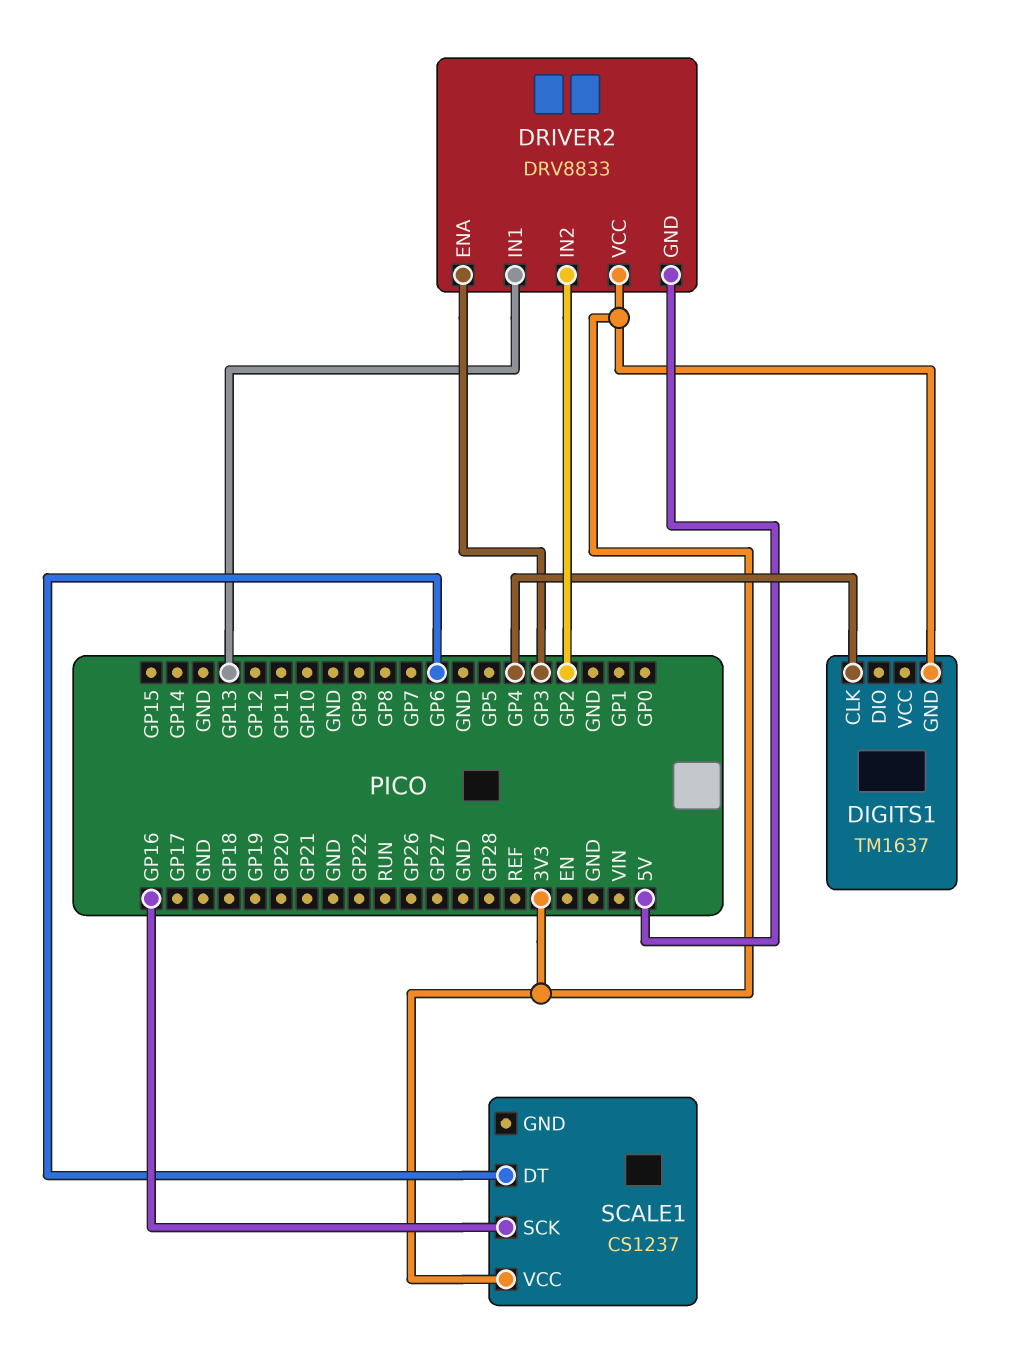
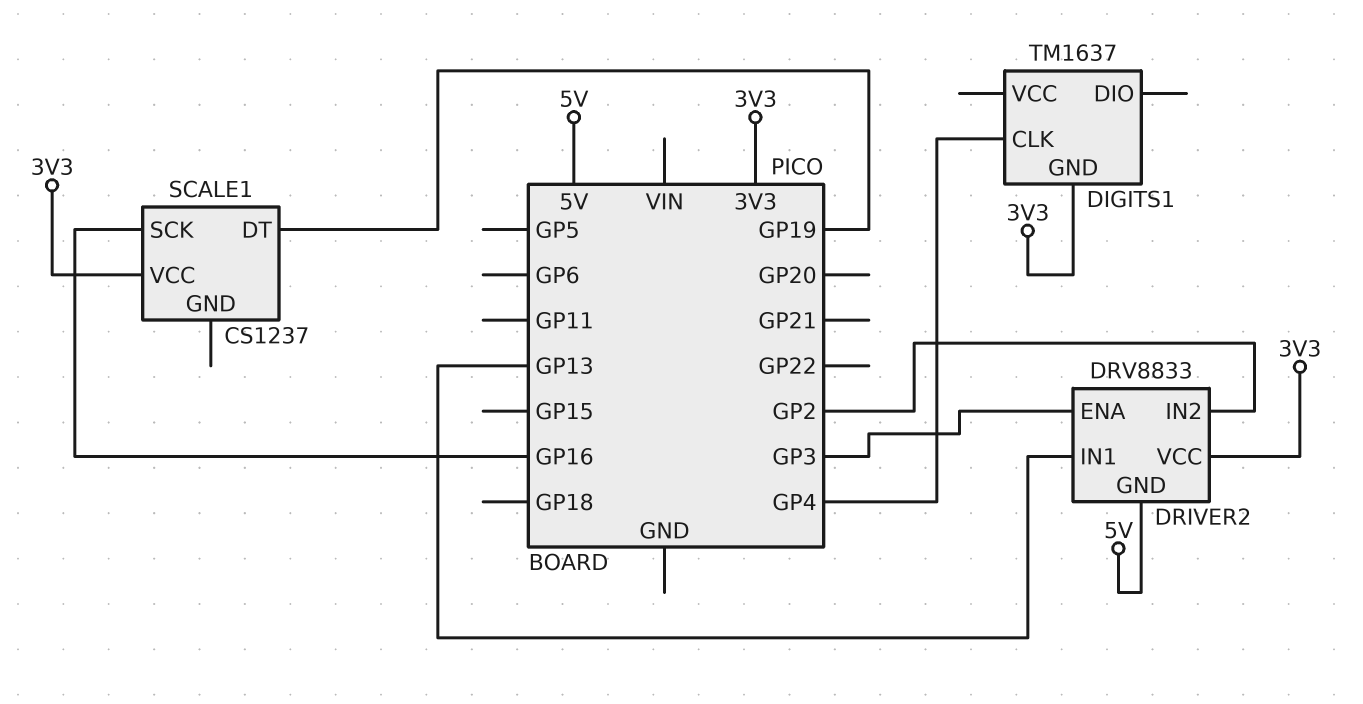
SCALE1 pin DT: GP6 -> GP19

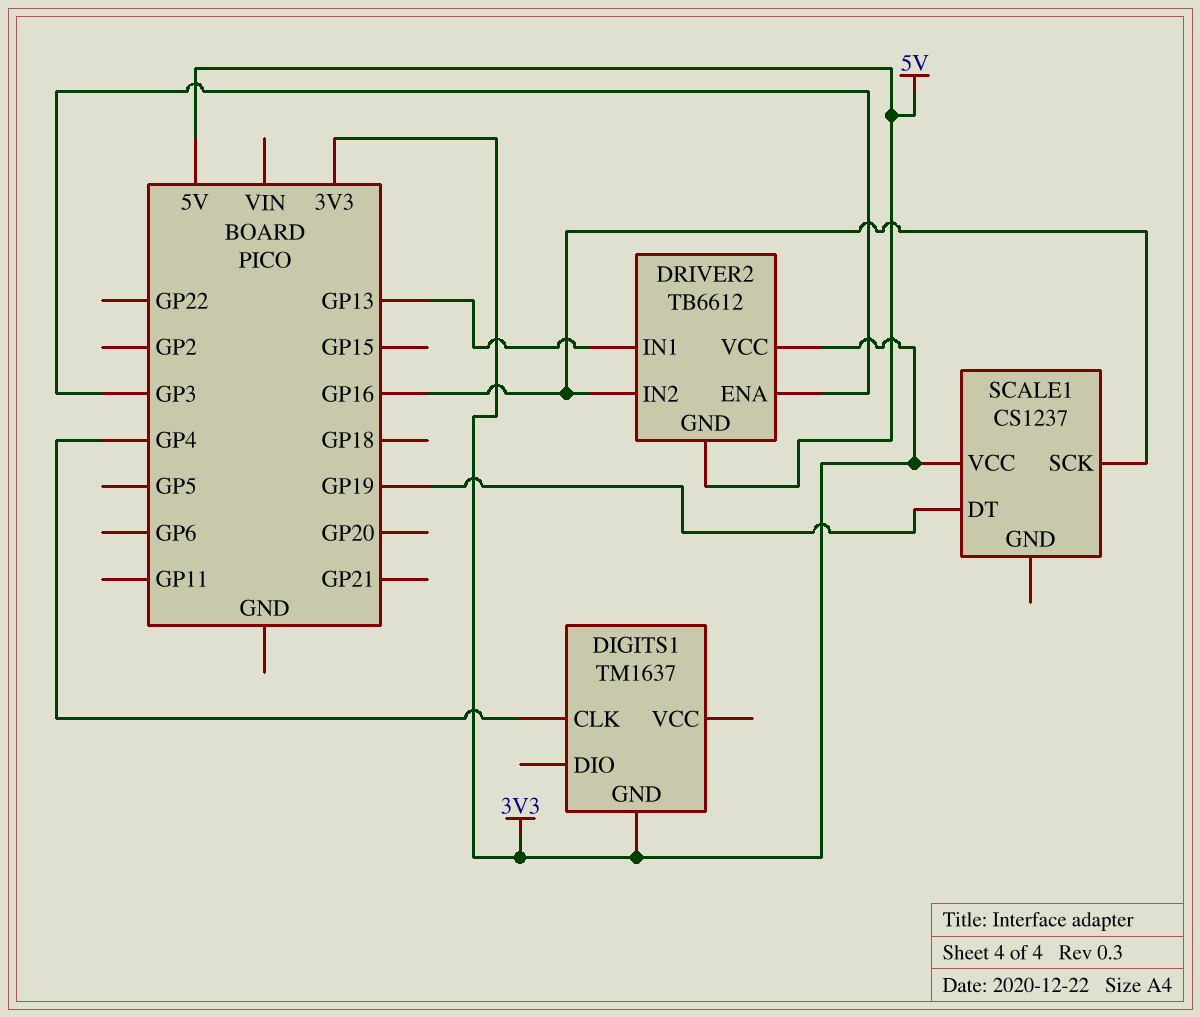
DRIVER2: DRV8833 -> TB6612
DRIVER2 pin IN2: GP2 -> GP16

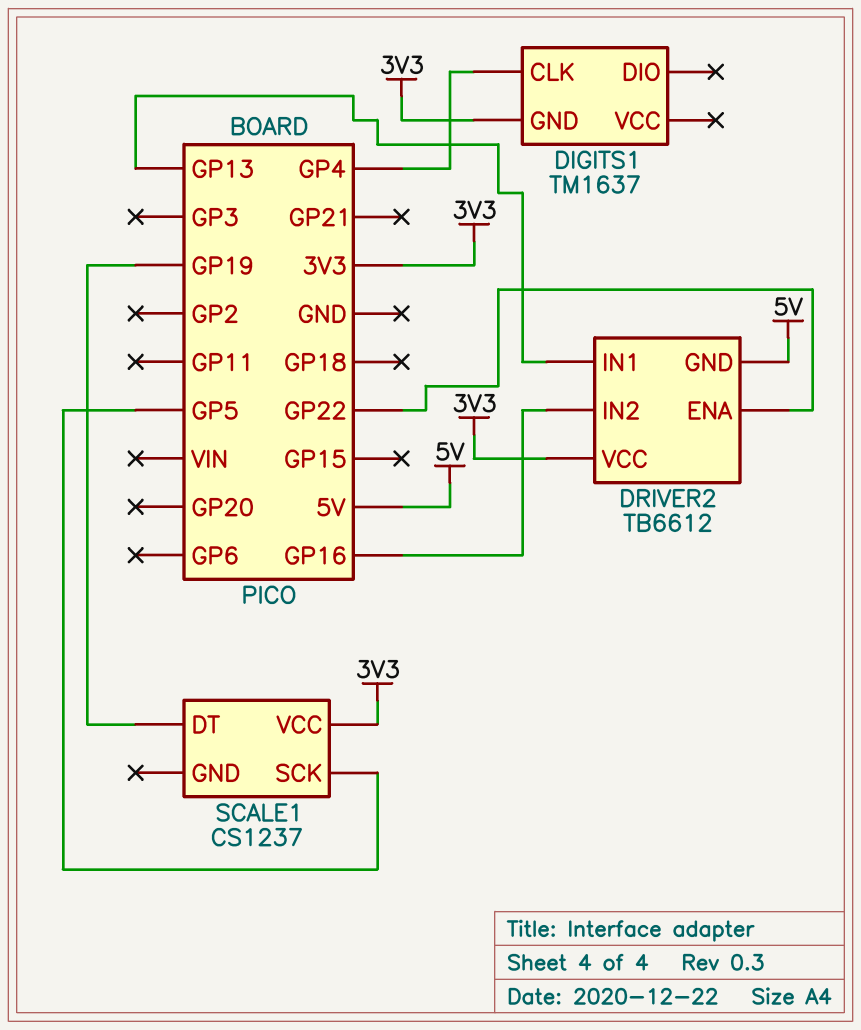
DRIVER2 pin ENA: GP3 -> GP22
SCALE1 pin SCK: GP16 -> GP5

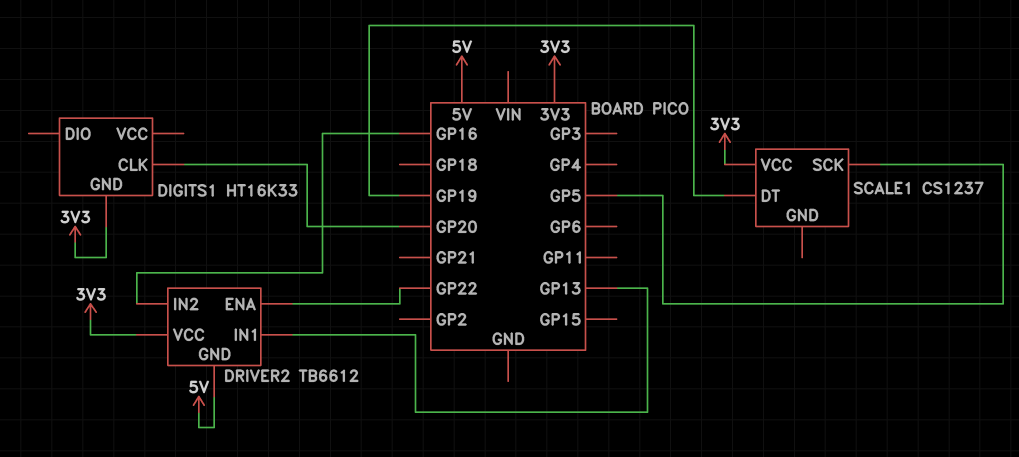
DIGITS1: TM1637 -> HT16K33
DIGITS1 pin CLK: GP4 -> GP20

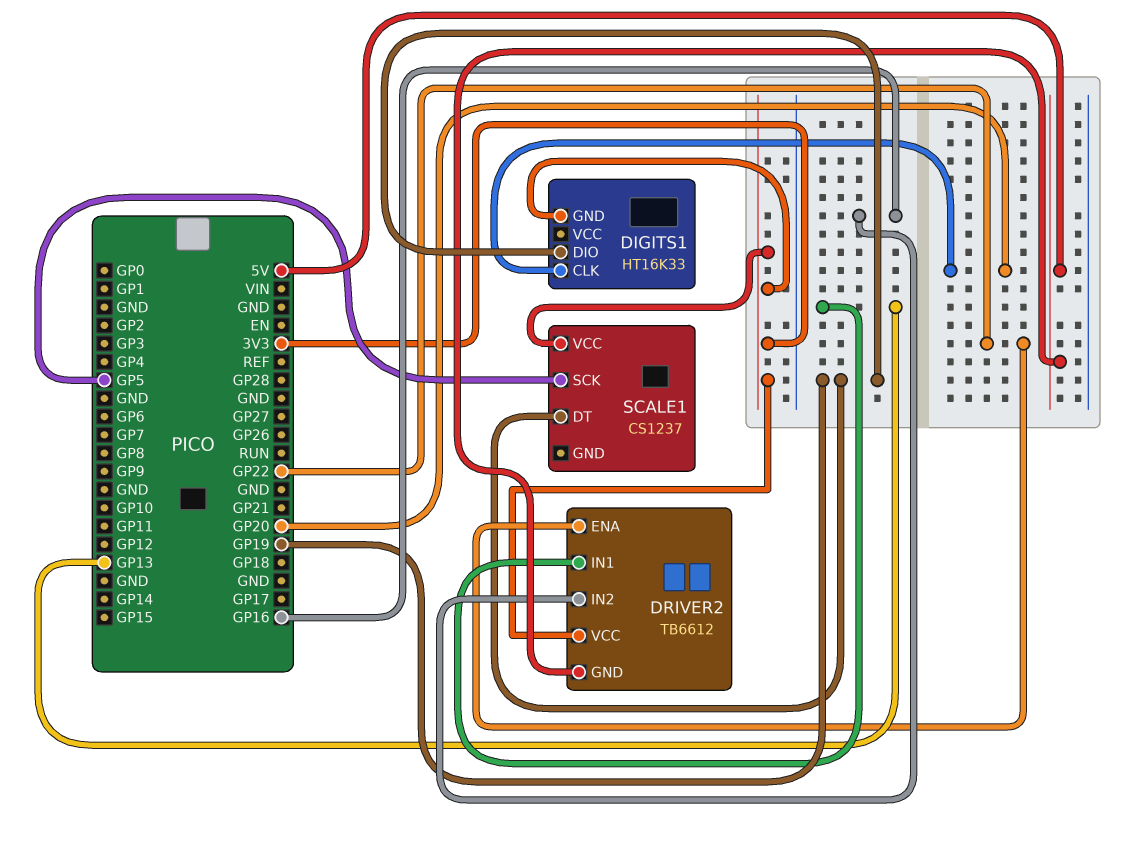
DIGITS1 pin DIO: none -> GP19

